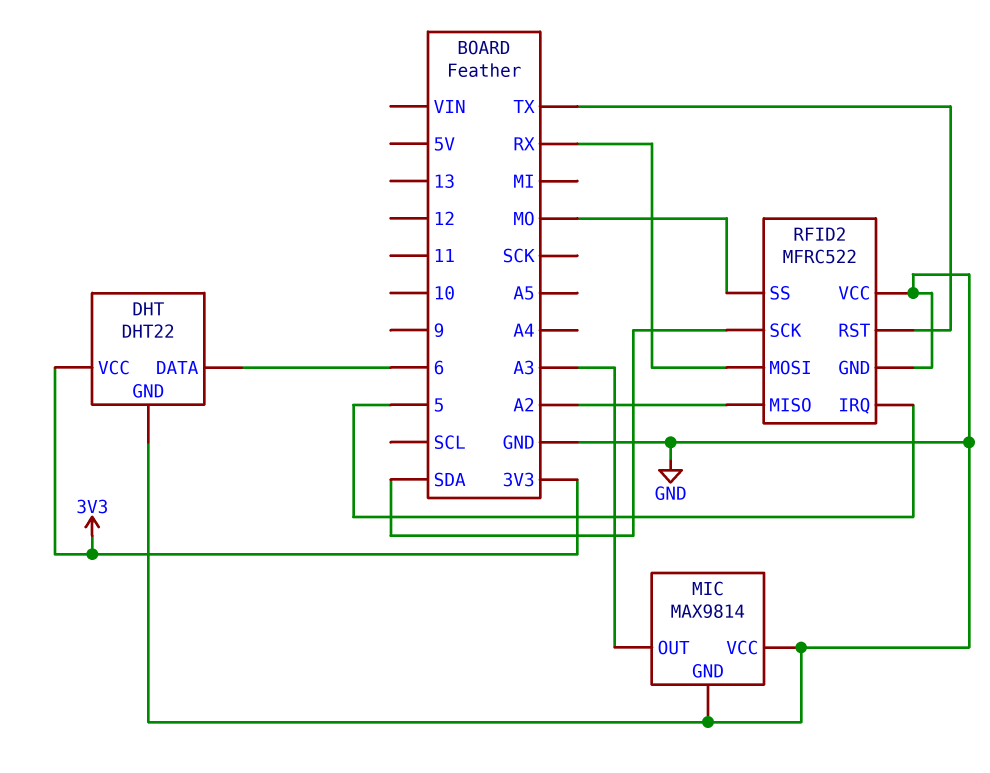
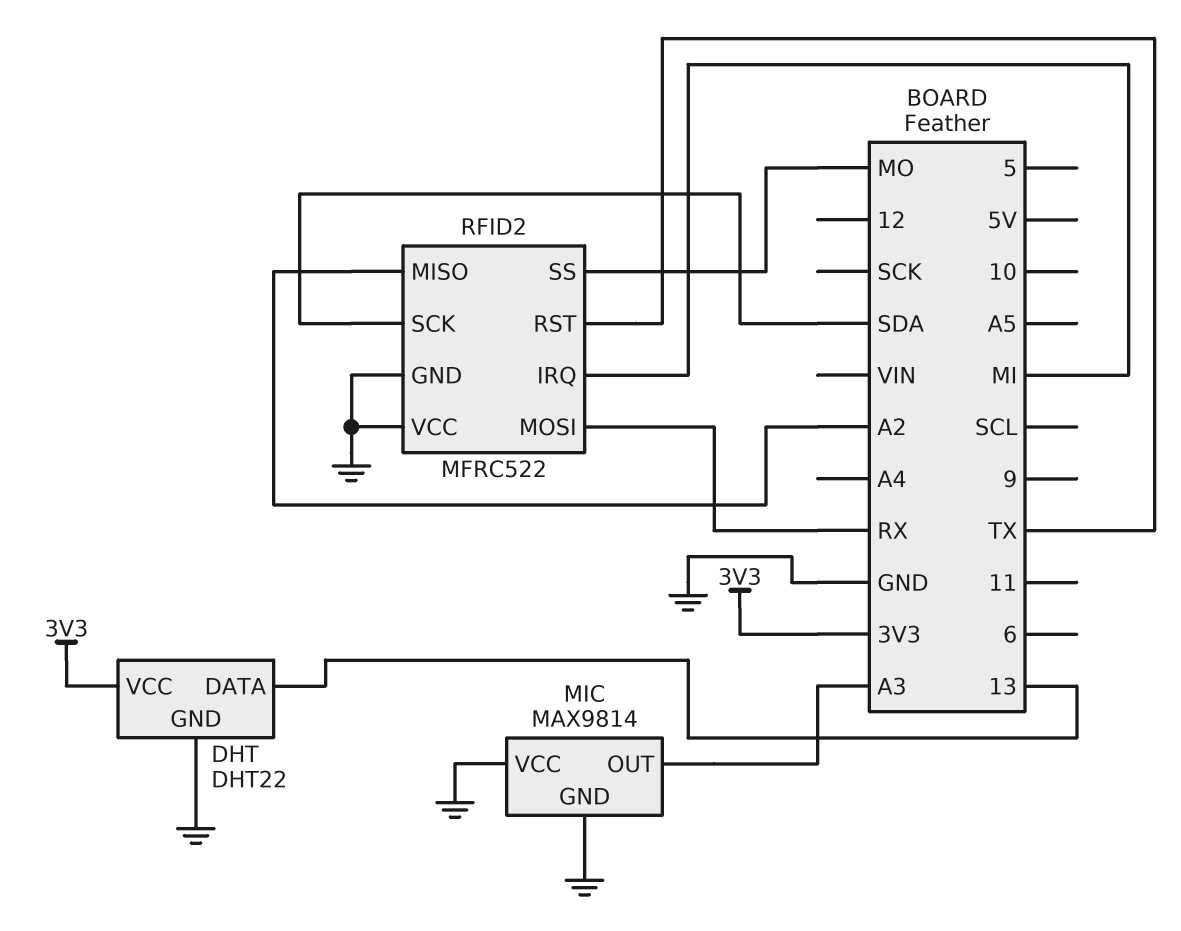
DHT pin DATA: 6 -> 13
RFID2 pin IRQ: 5 -> MI

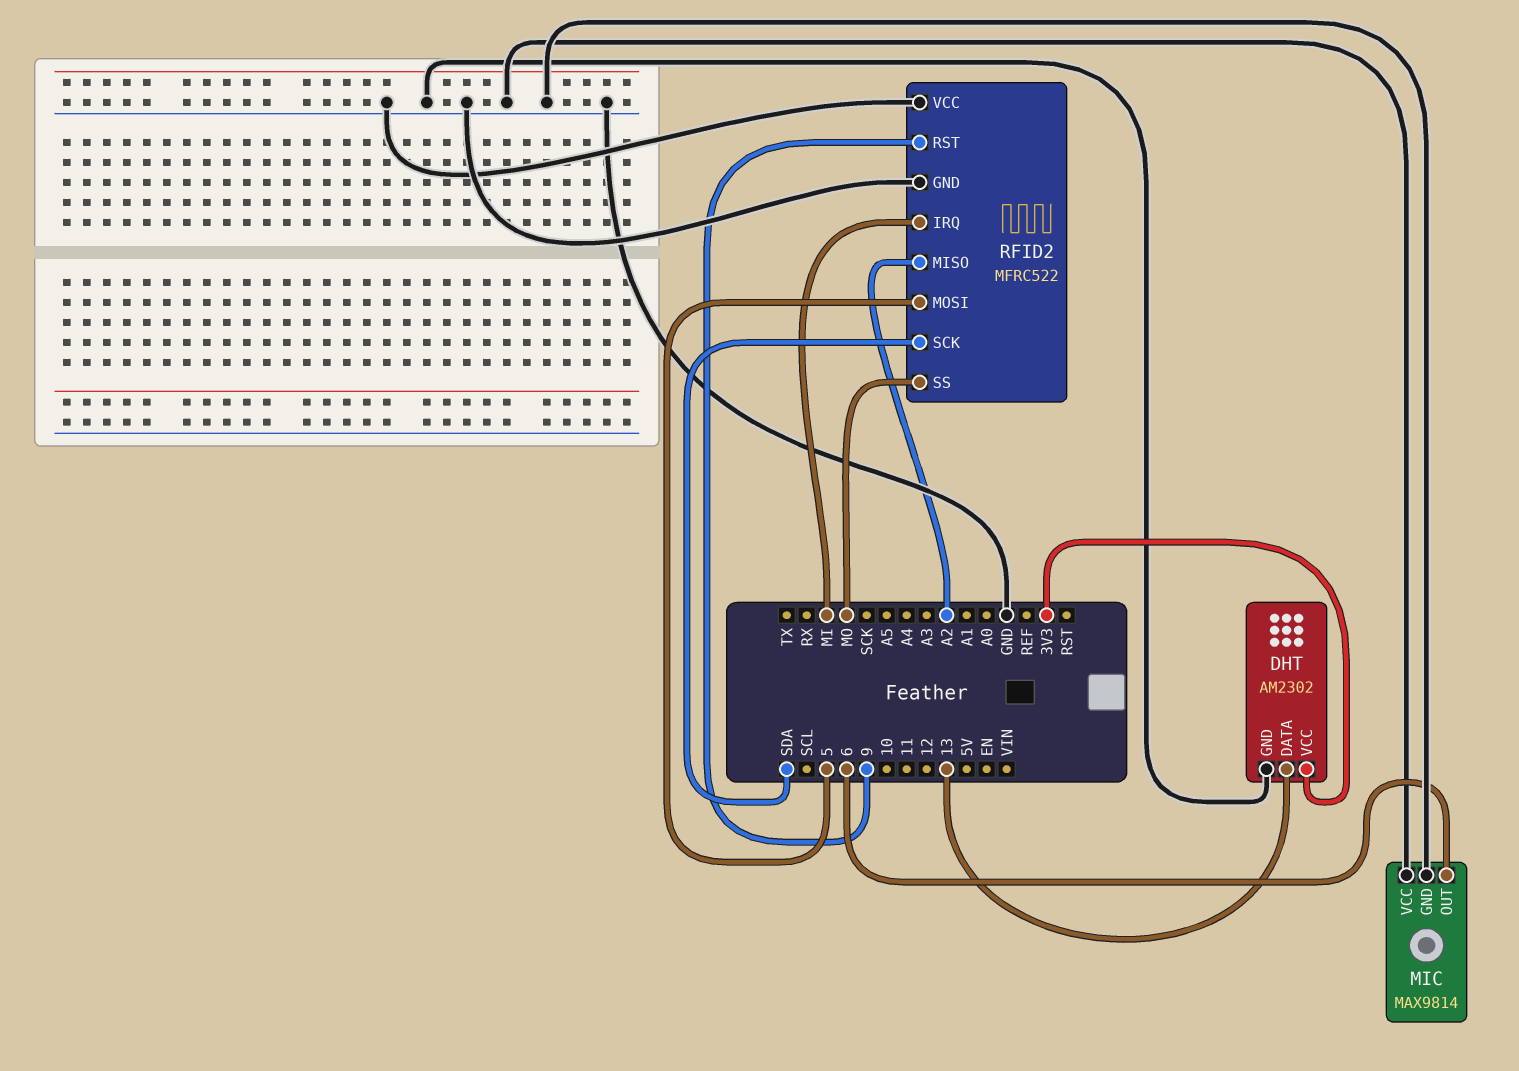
DHT: DHT22 -> AM2302
MIC pin OUT: A3 -> 6
RFID2 pin MOSI: RX -> 5
RFID2 pin RST: TX -> 9

